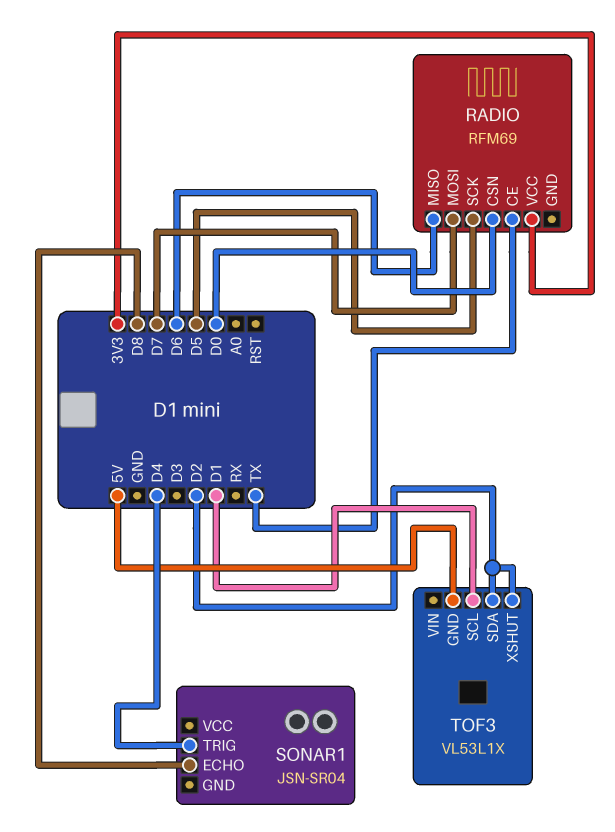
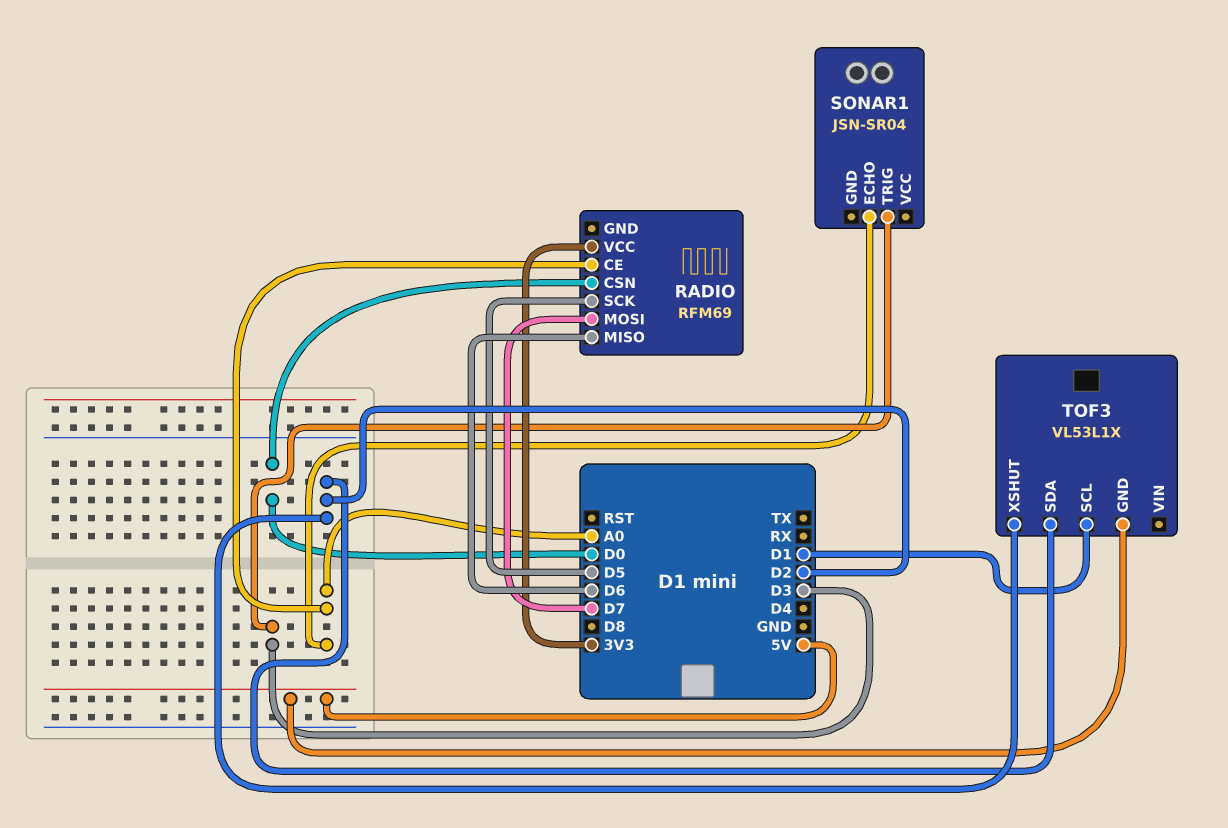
RADIO pin CE: TX -> A0
SONAR1 pin ECHO: D8 -> A0
SONAR1 pin TRIG: D4 -> D3

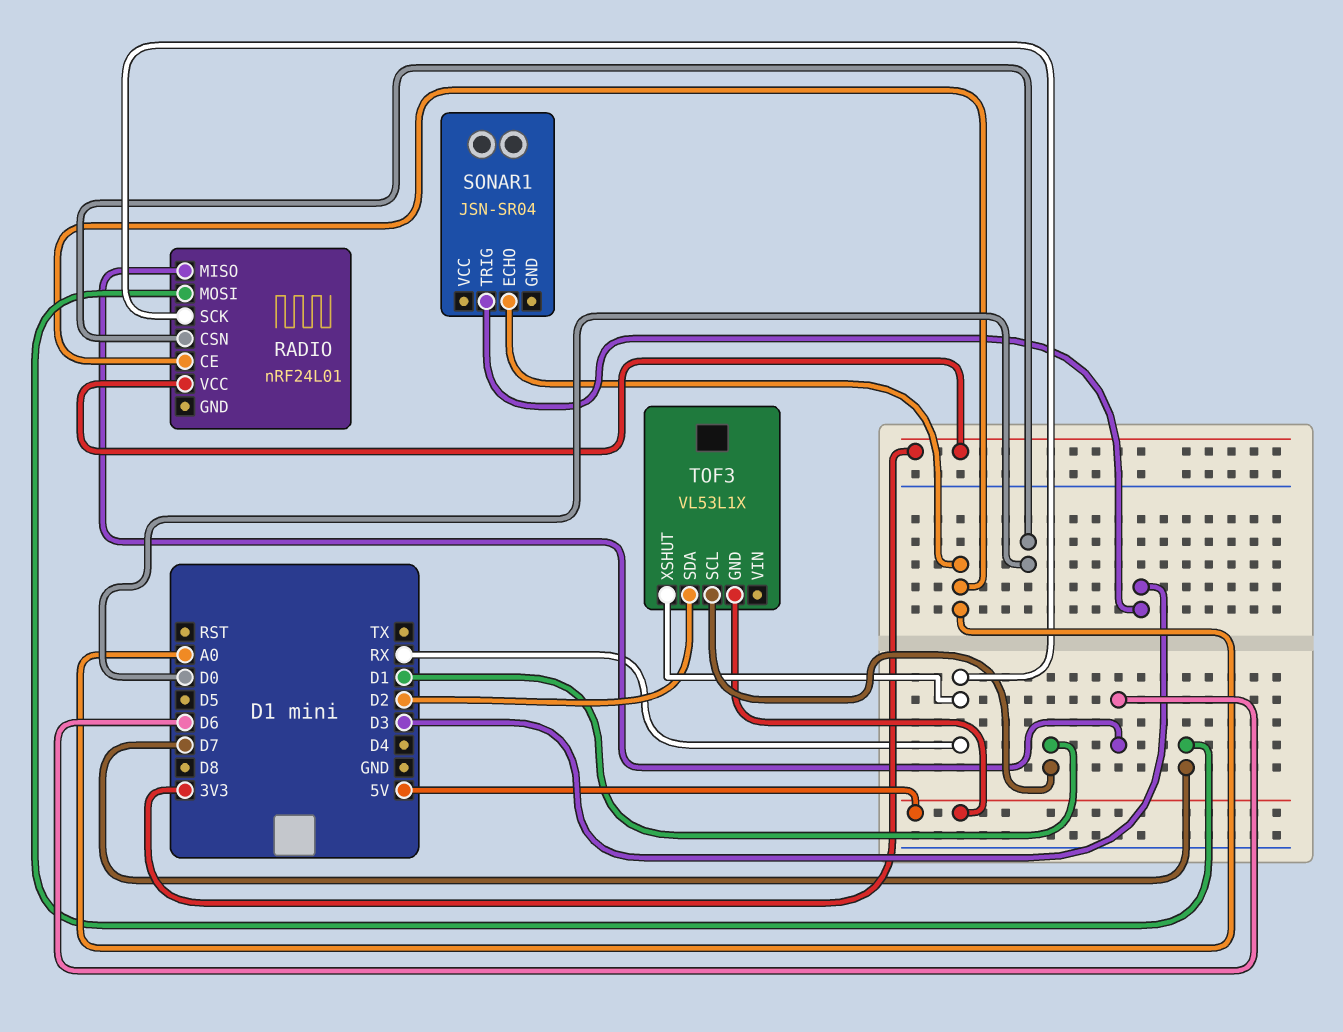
RADIO: RFM69 -> nRF24L01
RADIO pin SCK: D5 -> RX
TOF3 pin XSHUT: D2 -> RX

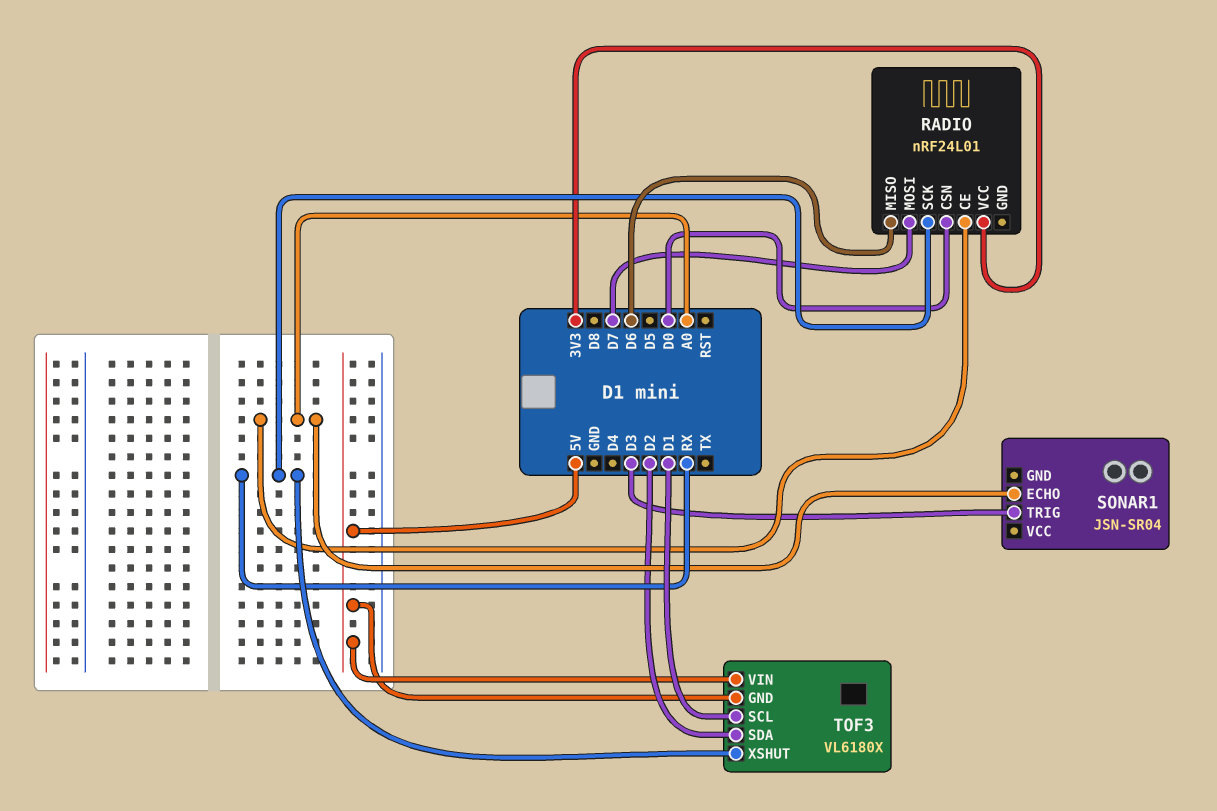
TOF3: VL53L1X -> VL6180X
TOF3 pin VIN: none -> 5V

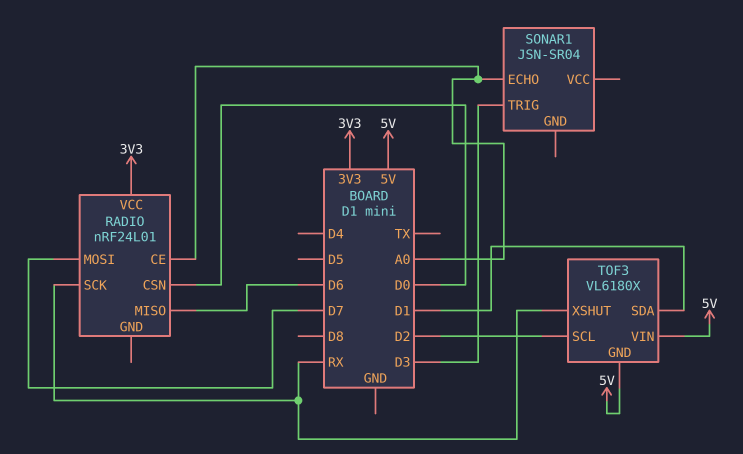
TOF3 pin SCL: D1 -> D2
TOF3 pin SDA: D2 -> D1

